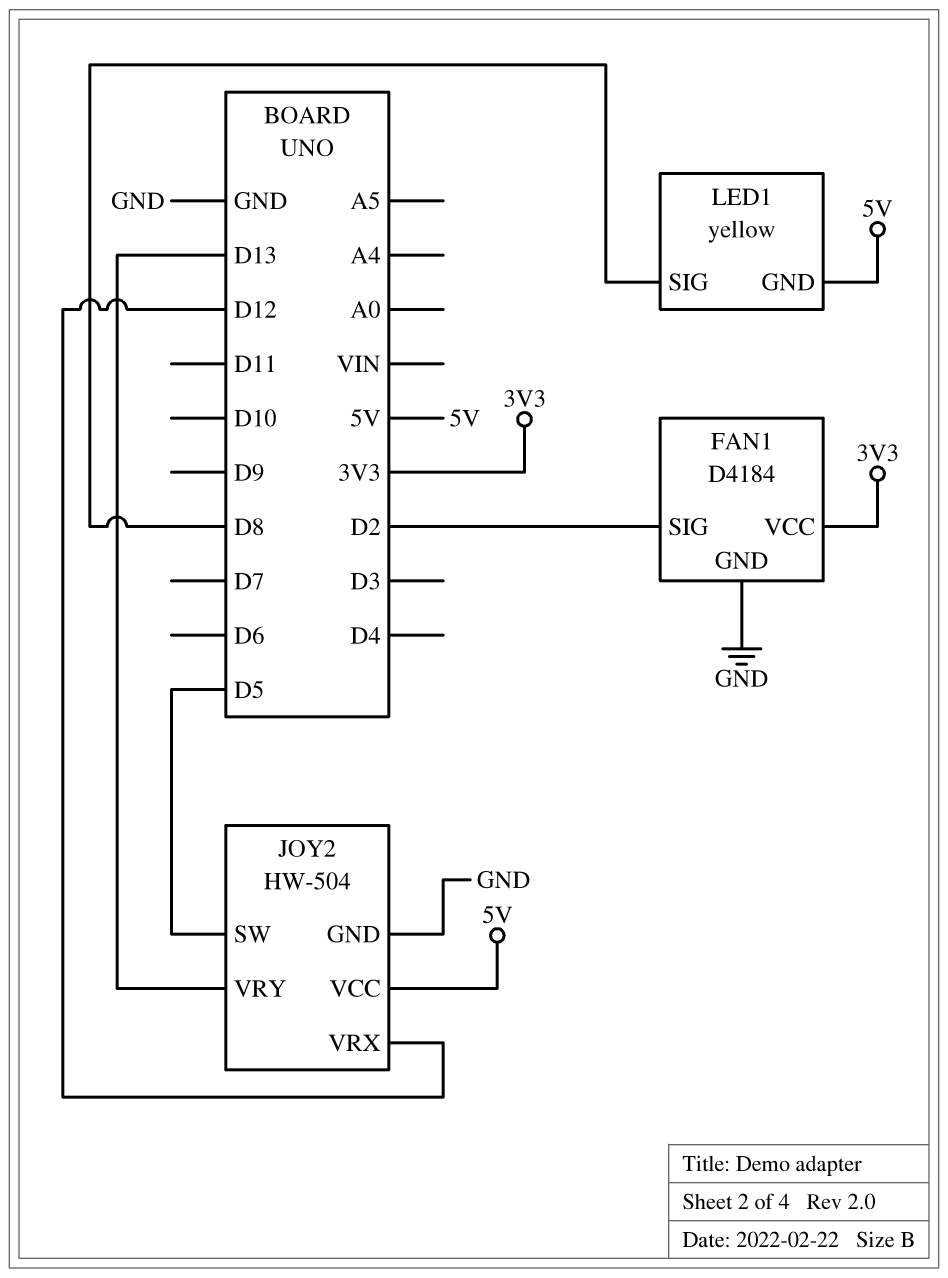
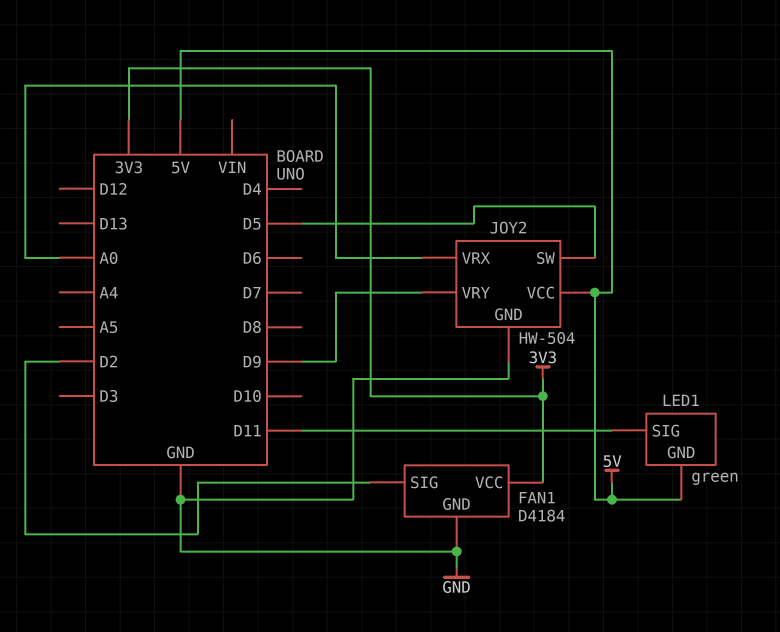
JOY2 pin VRX: D12 -> A0
JOY2 pin VRY: D13 -> D9
LED1: yellow -> green
LED1 pin SIG: D8 -> D11

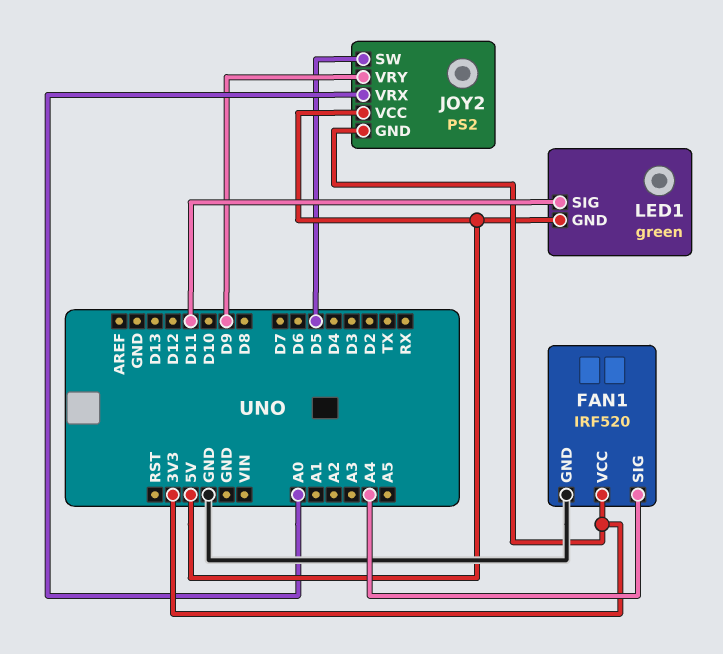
FAN1: D4184 -> IRF520
FAN1 pin SIG: D2 -> A4
JOY2: HW-504 -> PS2
JOY2 pin GND: GND -> 3V3

